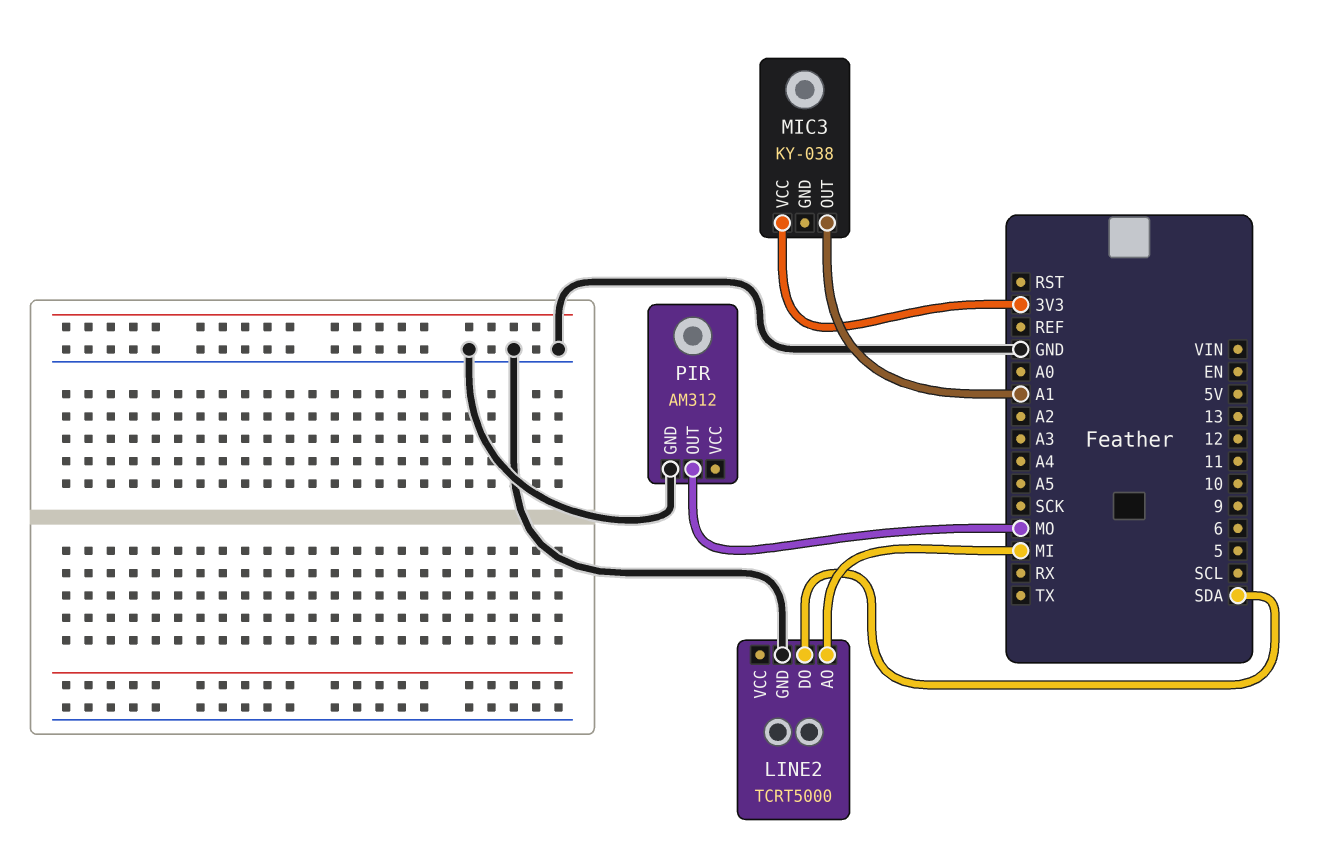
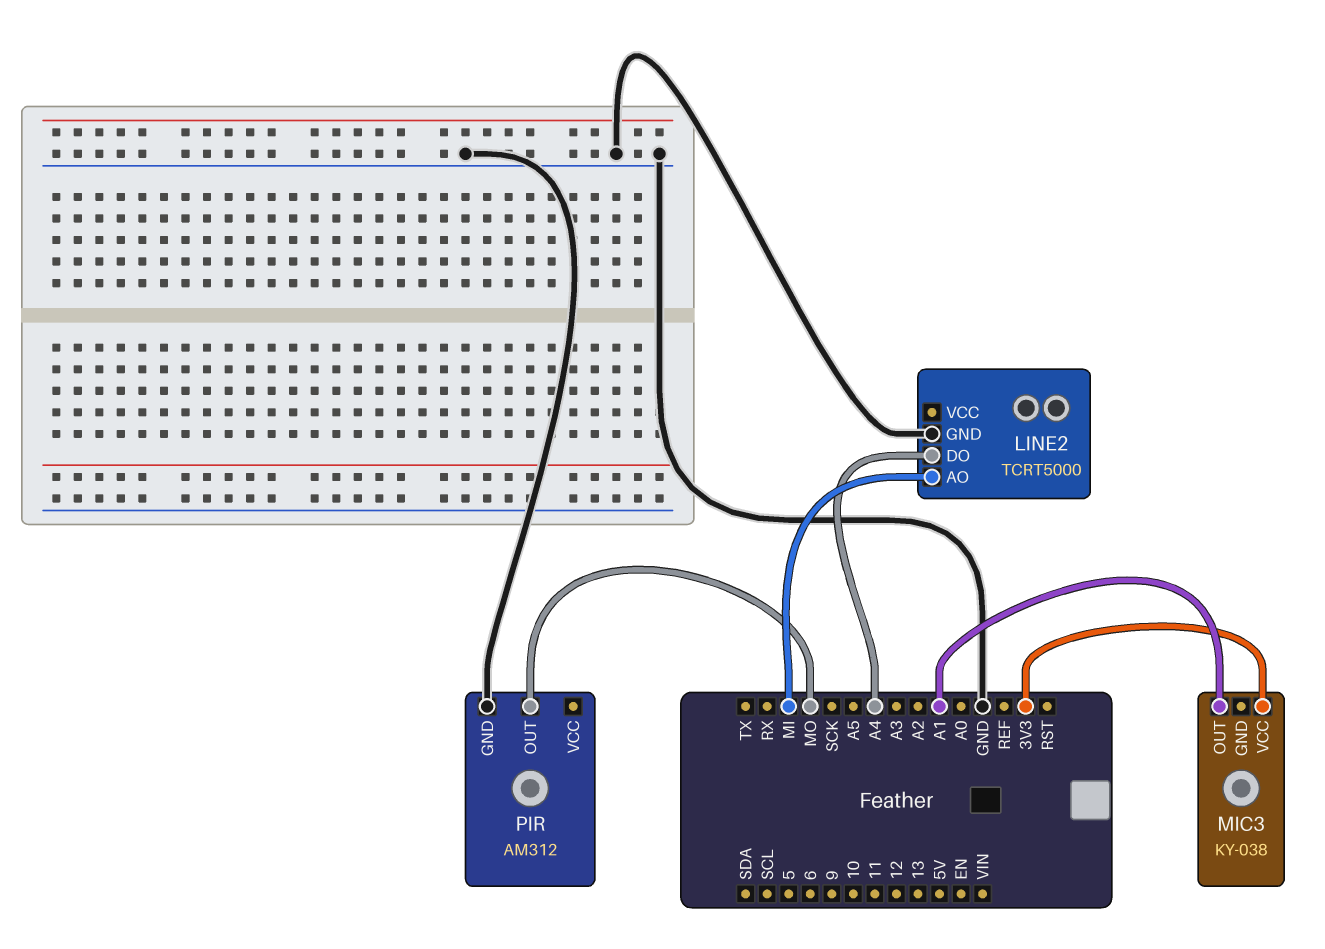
LINE2 pin DO: SDA -> A4

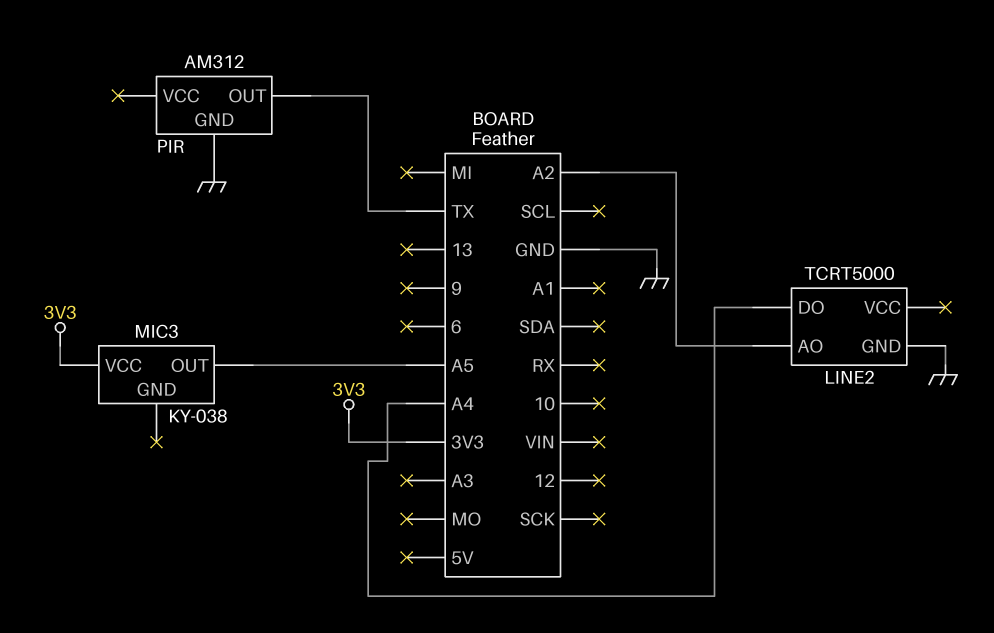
LINE2 pin AO: MI -> A2
MIC3 pin OUT: A1 -> A5
PIR pin OUT: MO -> TX

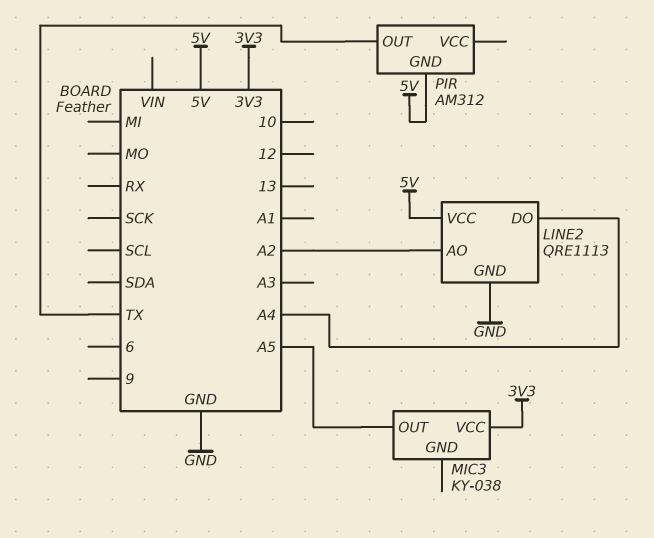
LINE2: TCRT5000 -> QRE1113
LINE2 pin VCC: none -> 5V
PIR pin GND: GND -> 5V

